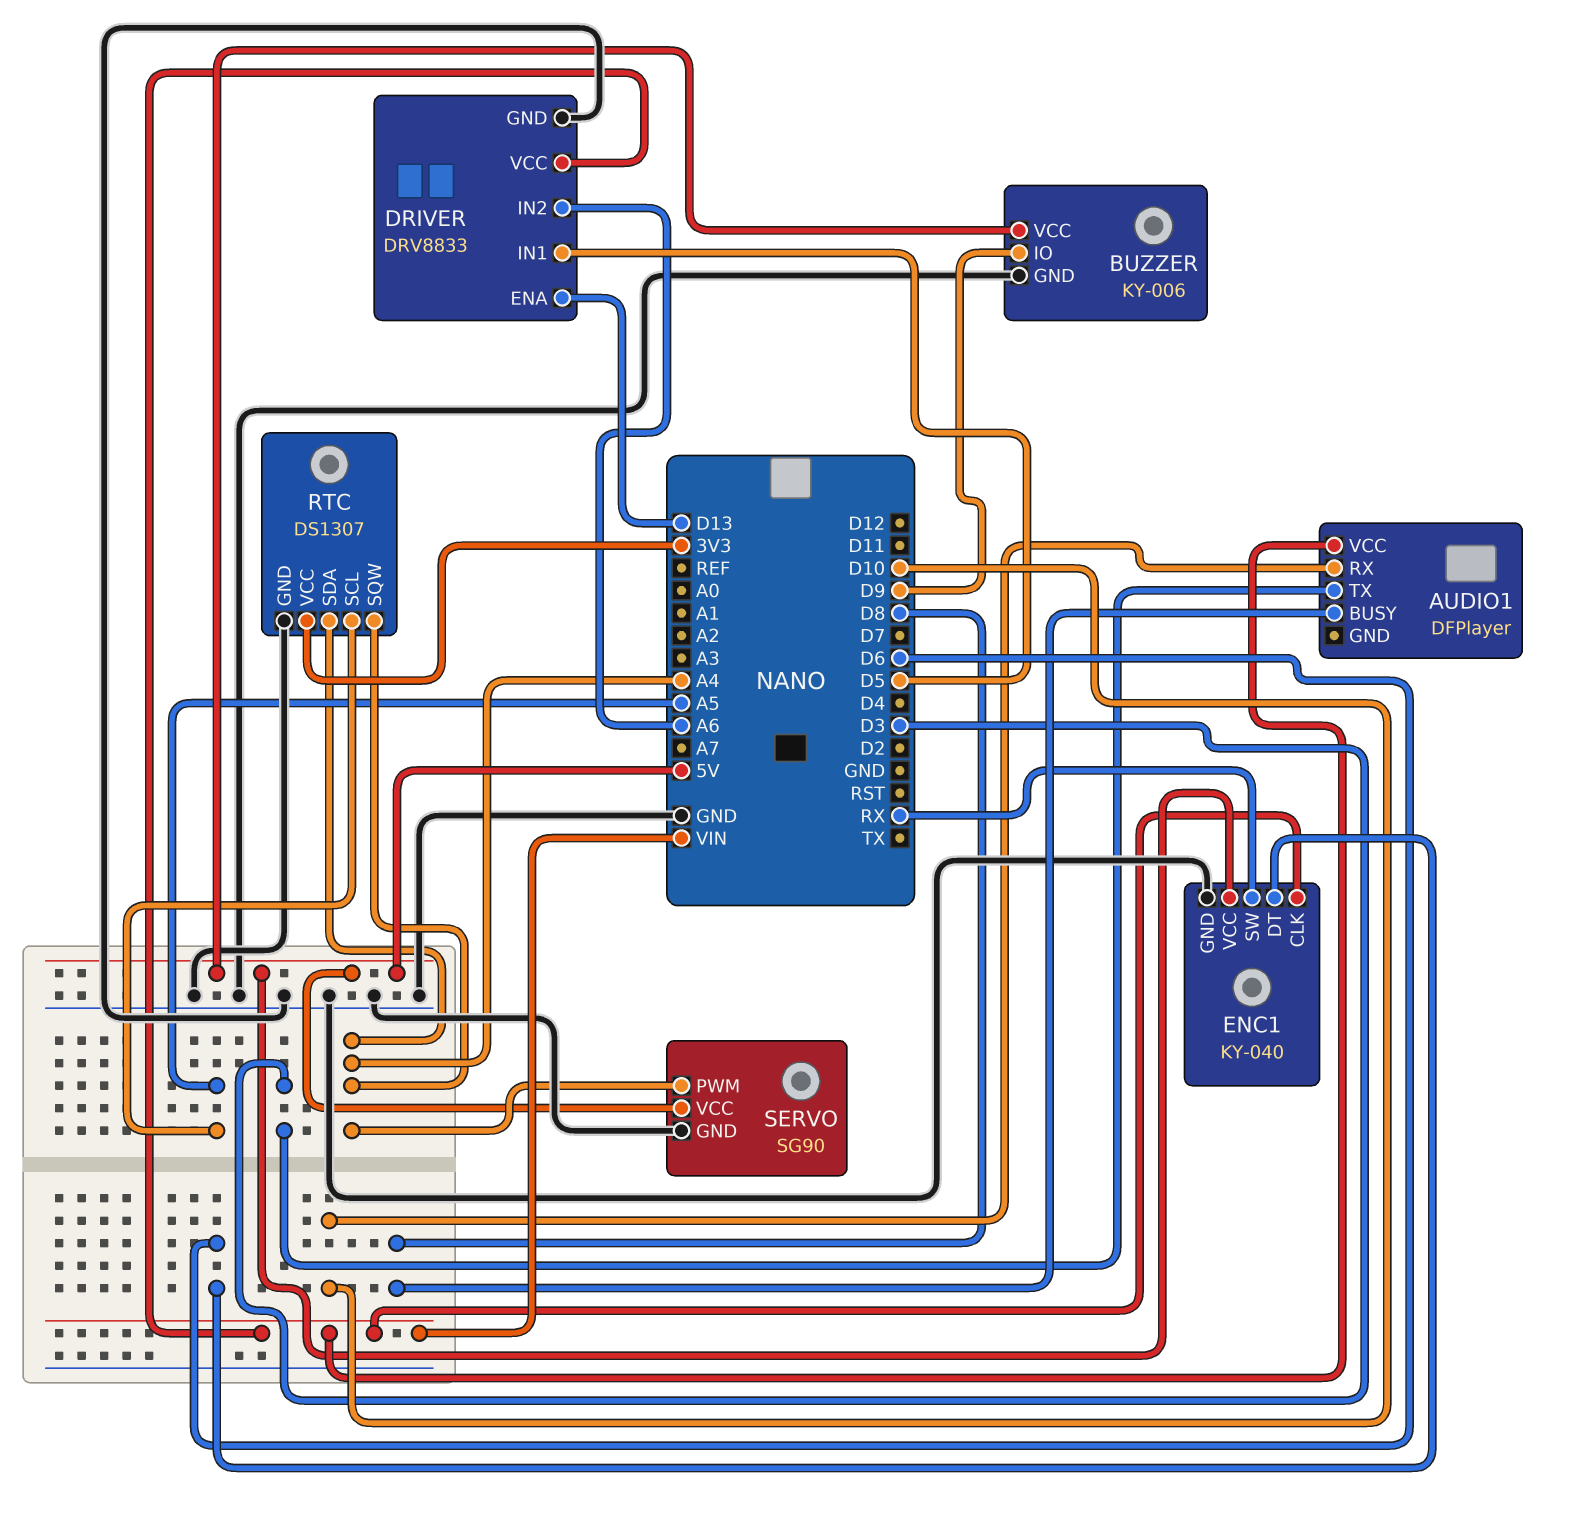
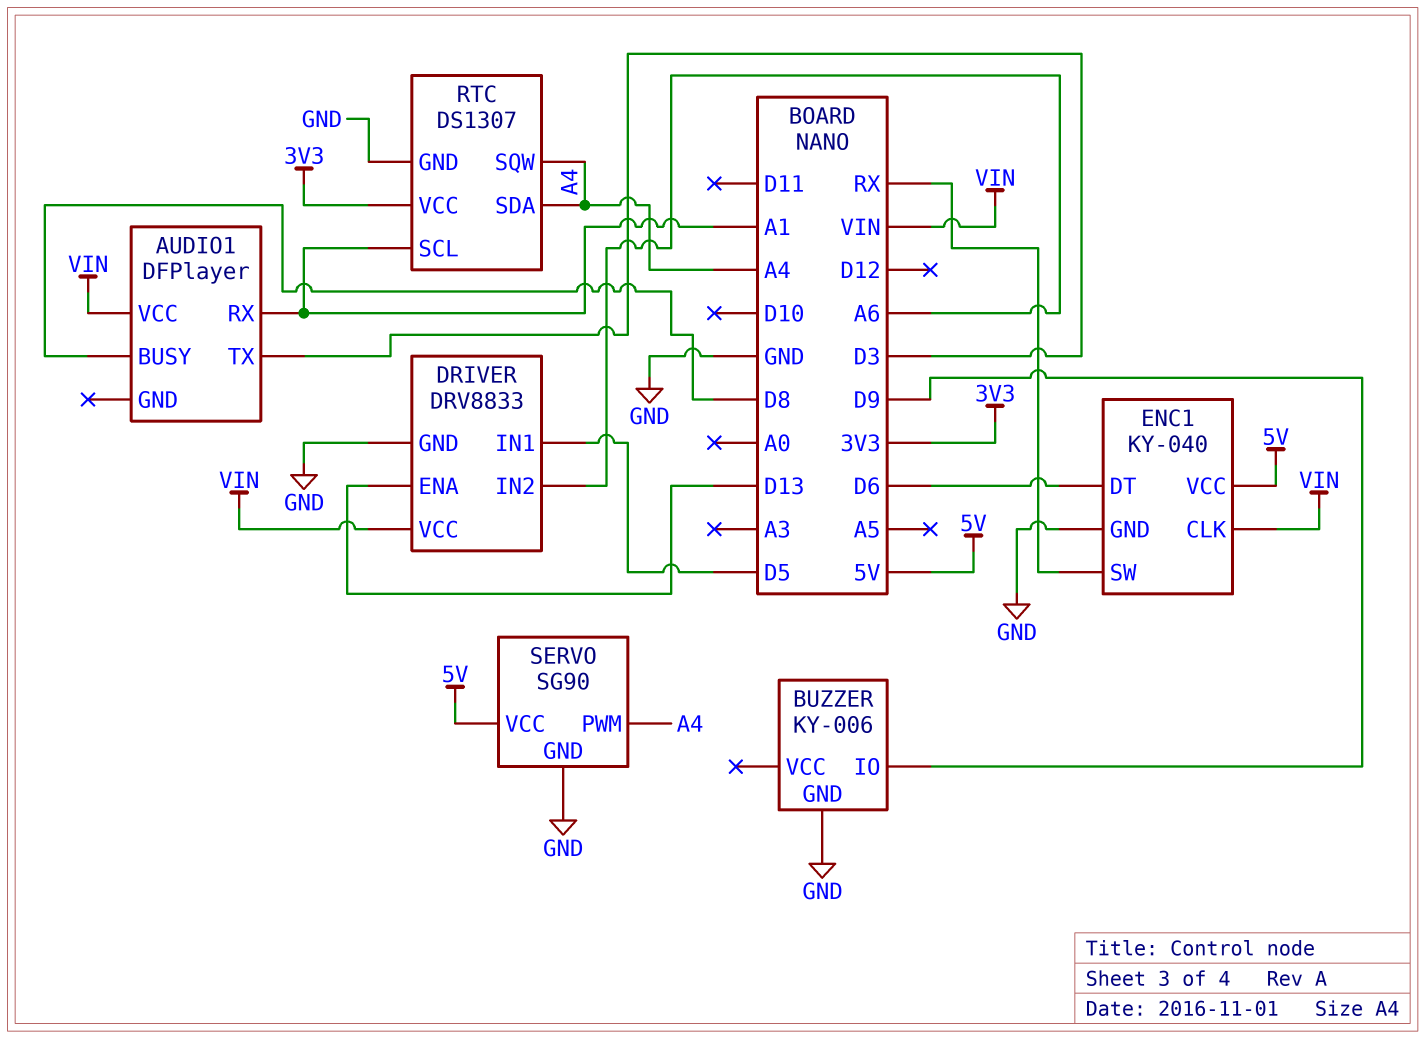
AUDIO1 pin RX: D10 -> A1
BUZZER pin VCC: 5V -> none
RTC pin SCL: A5 -> A1

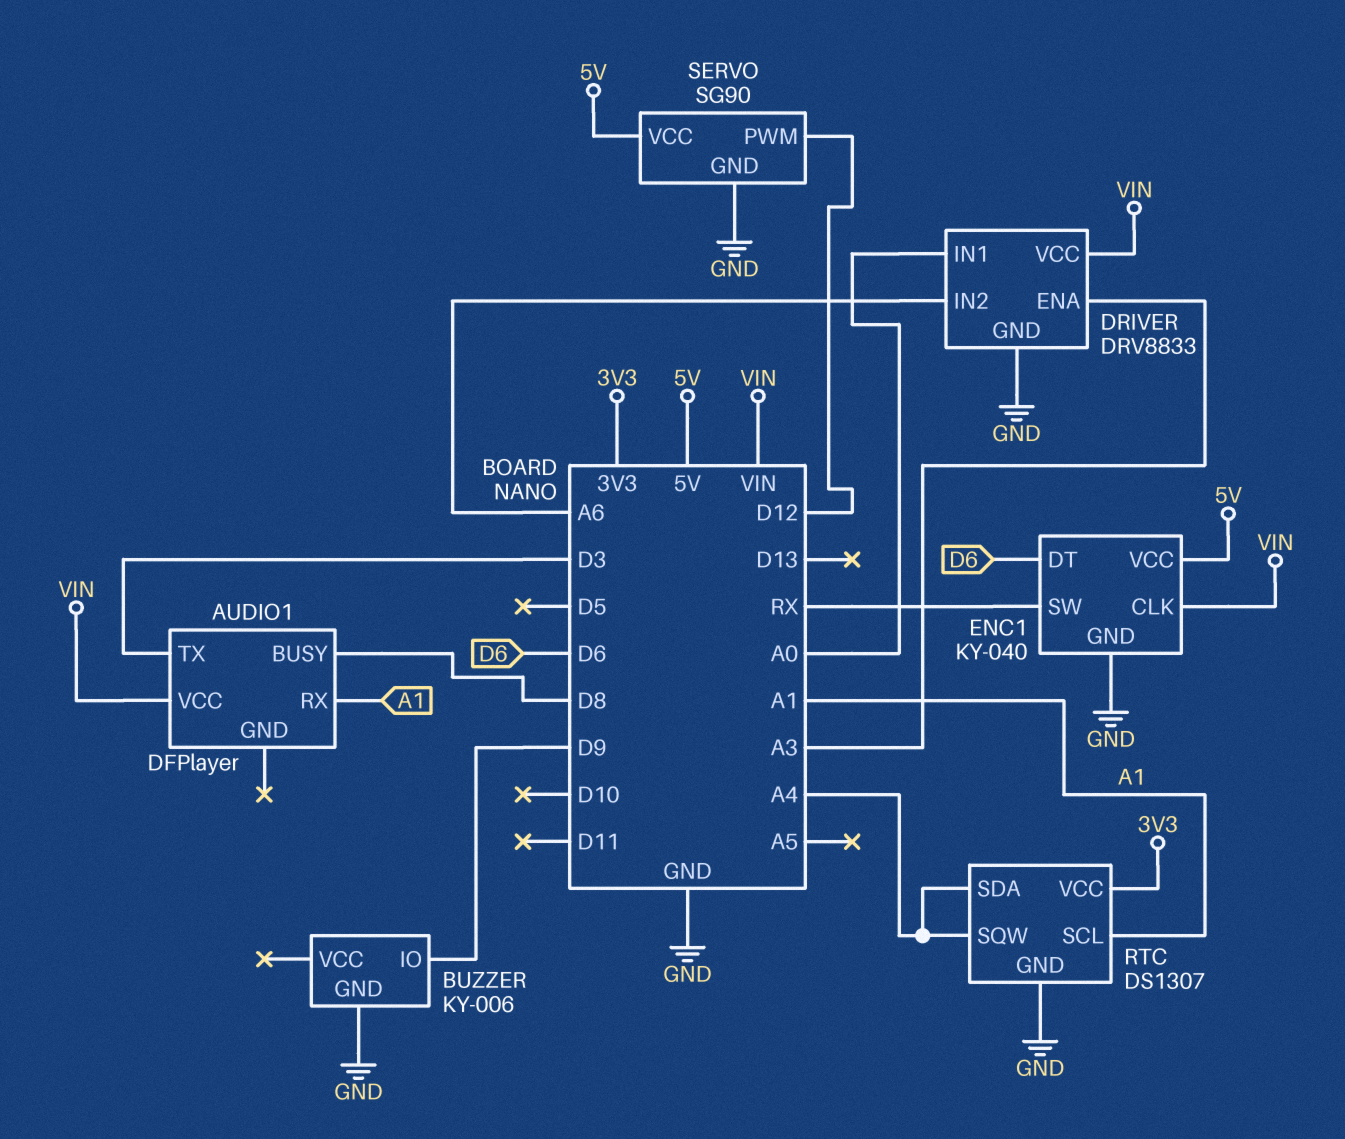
DRIVER pin ENA: D13 -> A3
DRIVER pin IN1: D5 -> A0
SERVO pin PWM: A4 -> D12

